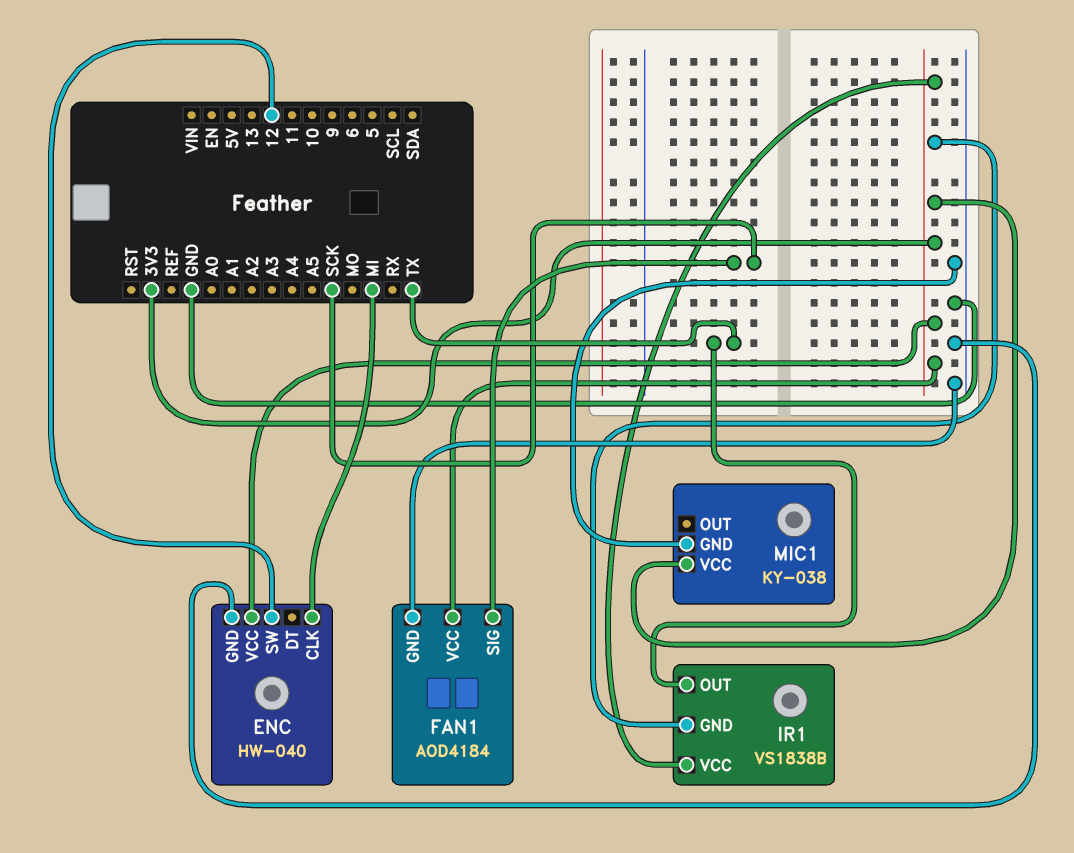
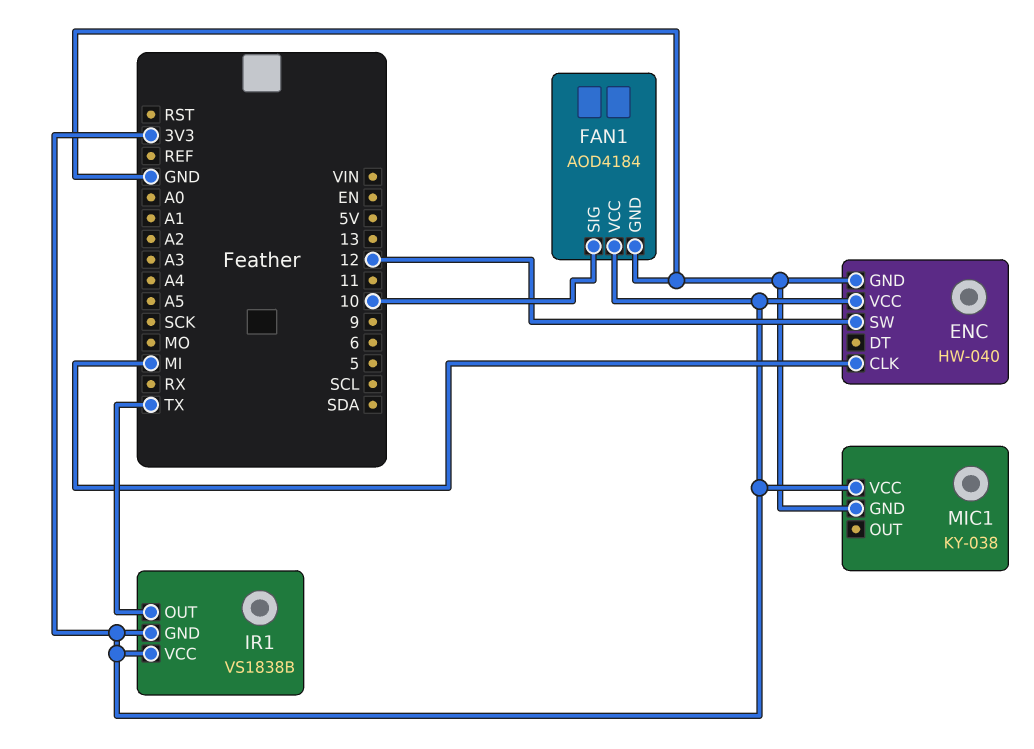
FAN1 pin SIG: SCK -> 10

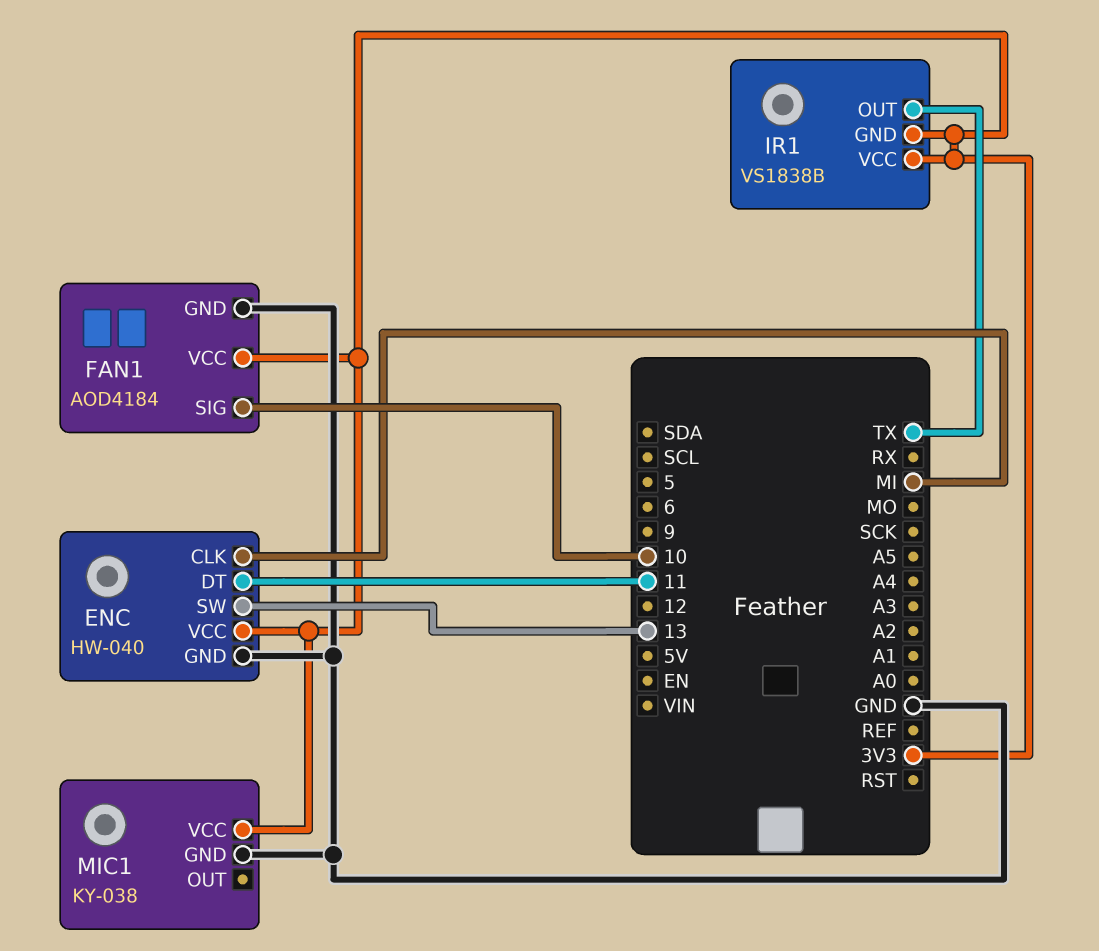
ENC pin DT: none -> 11
ENC pin SW: 12 -> 13

